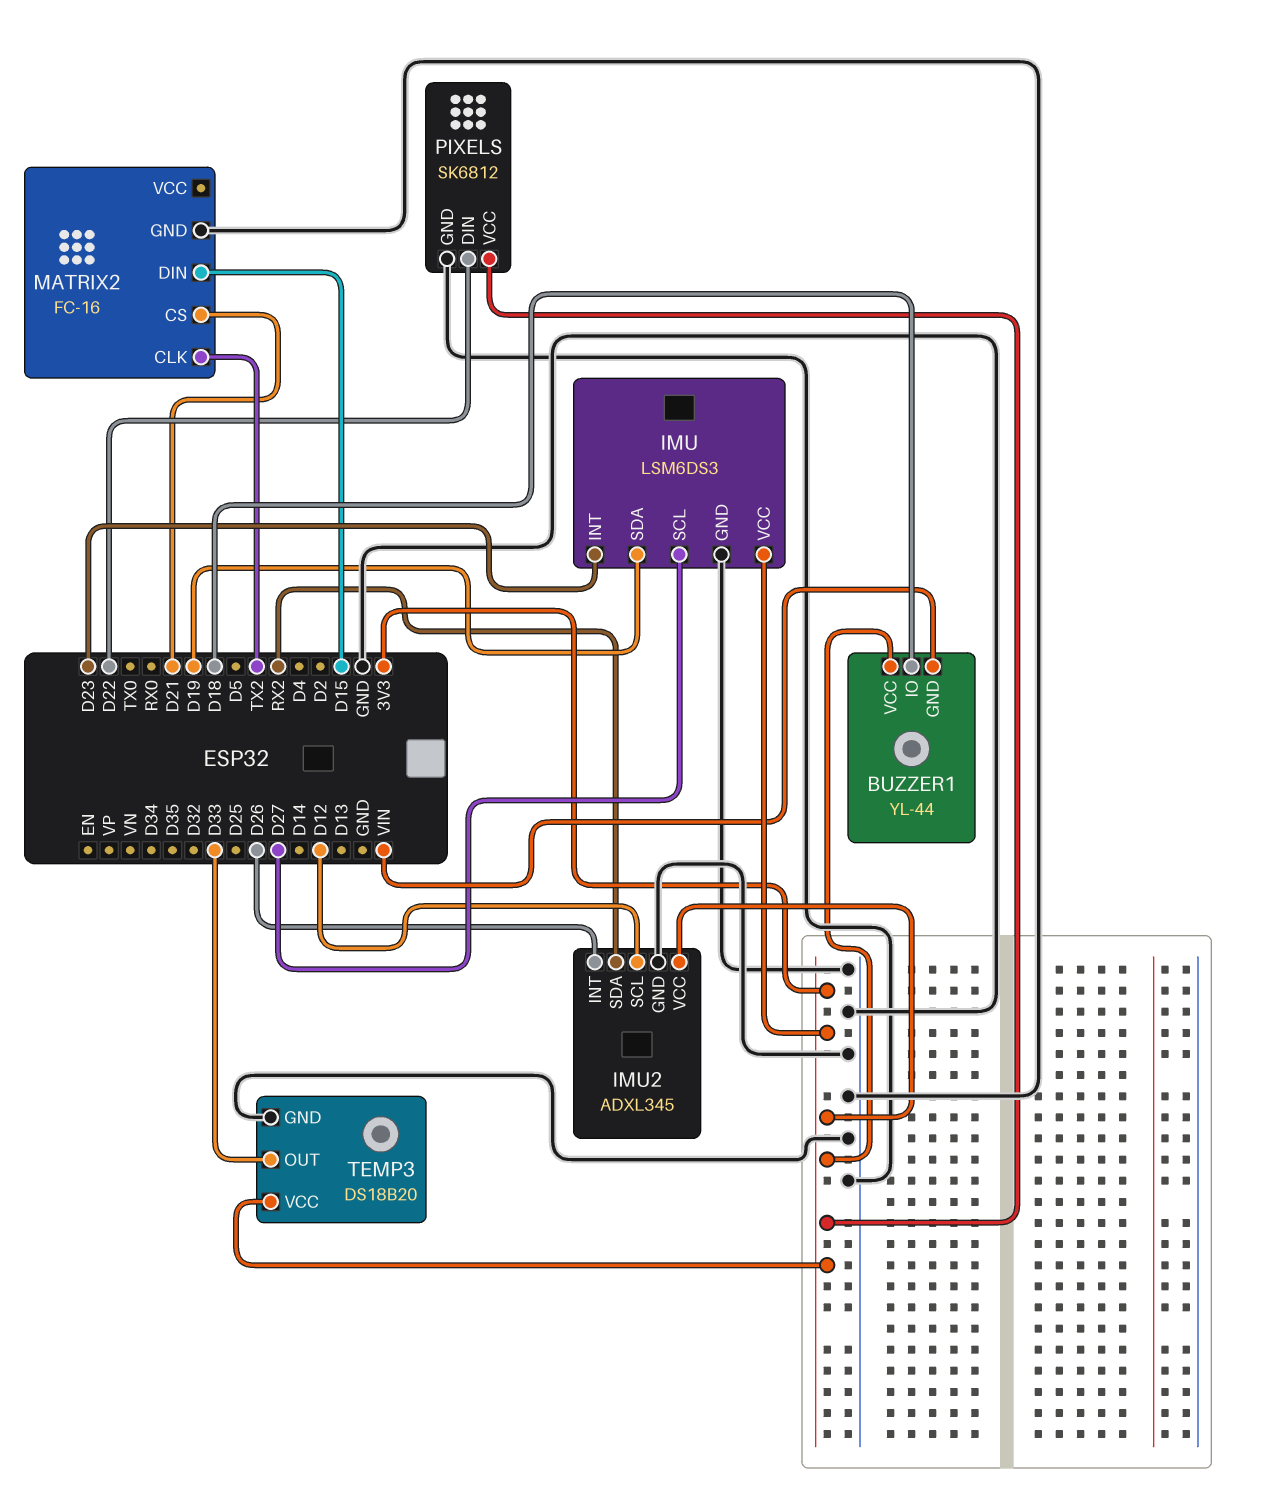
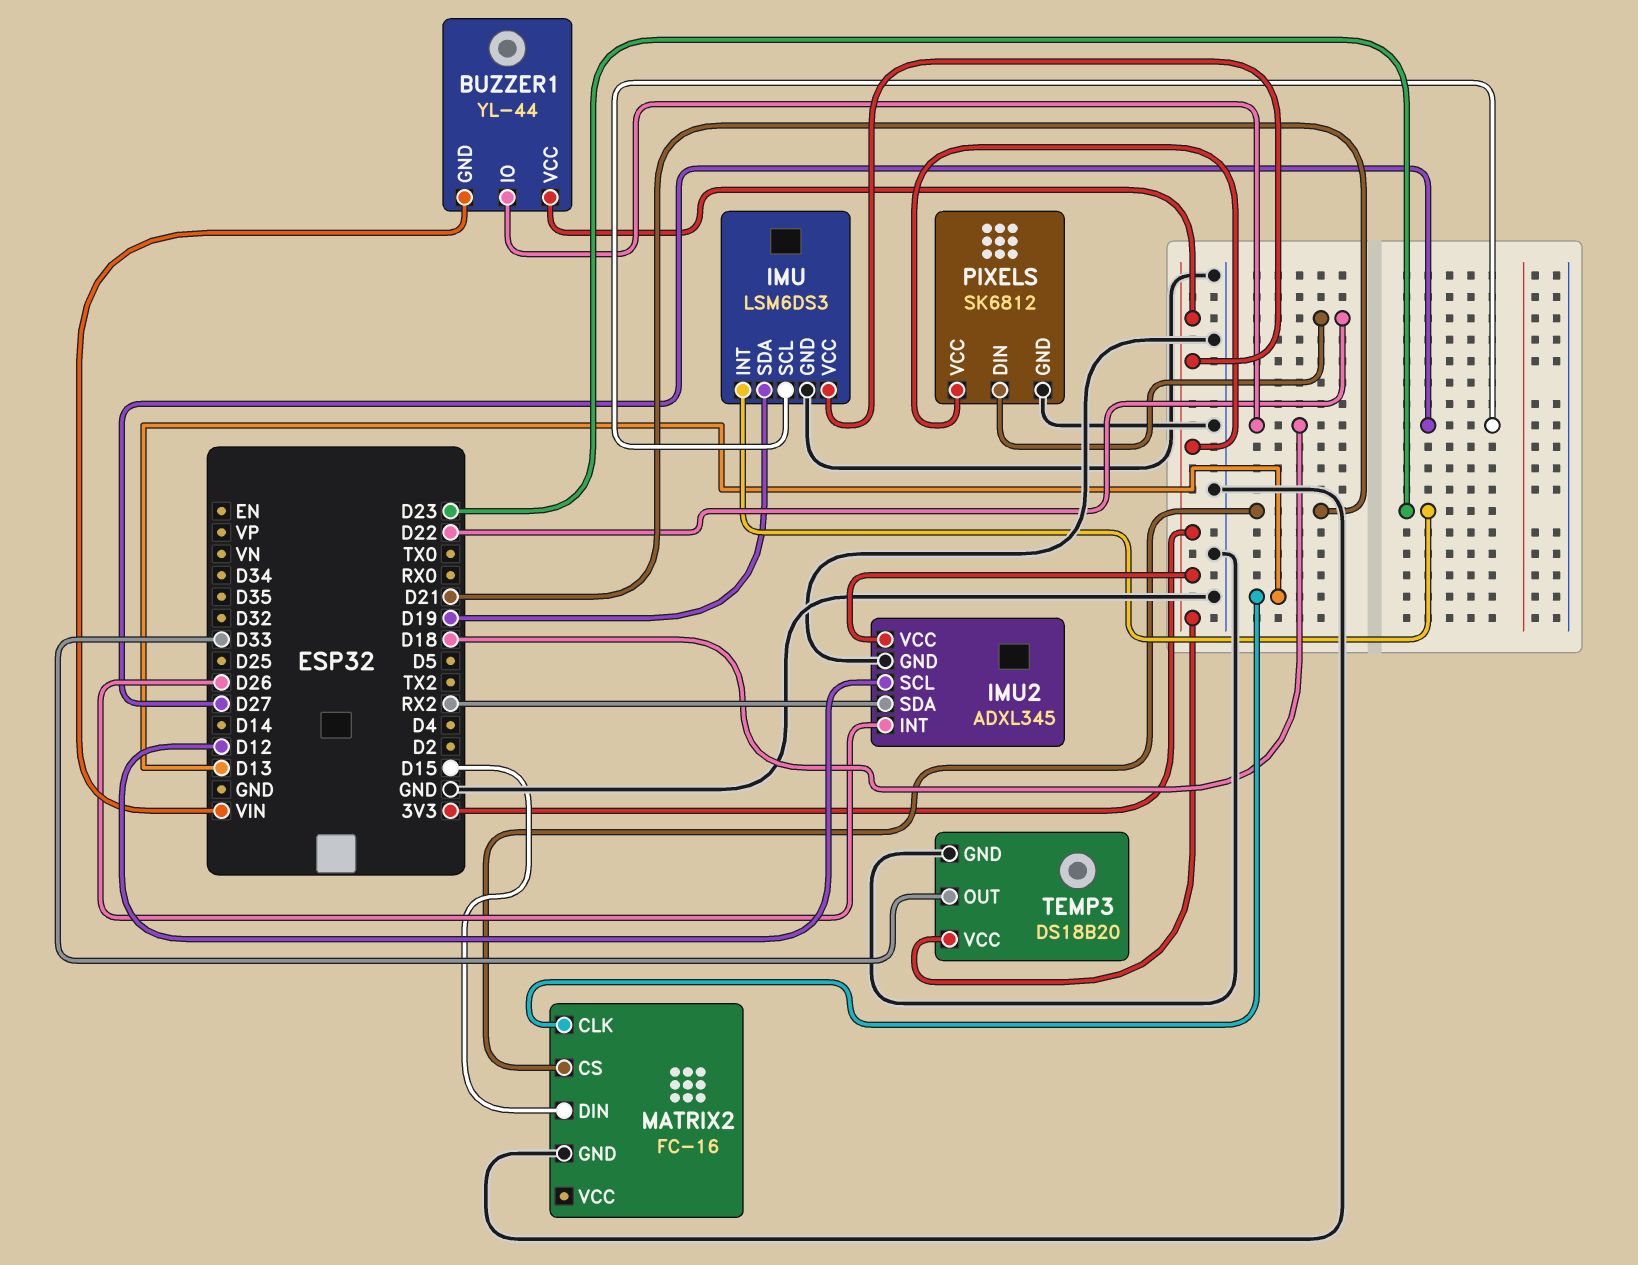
MATRIX2 pin CLK: TX2 -> D13

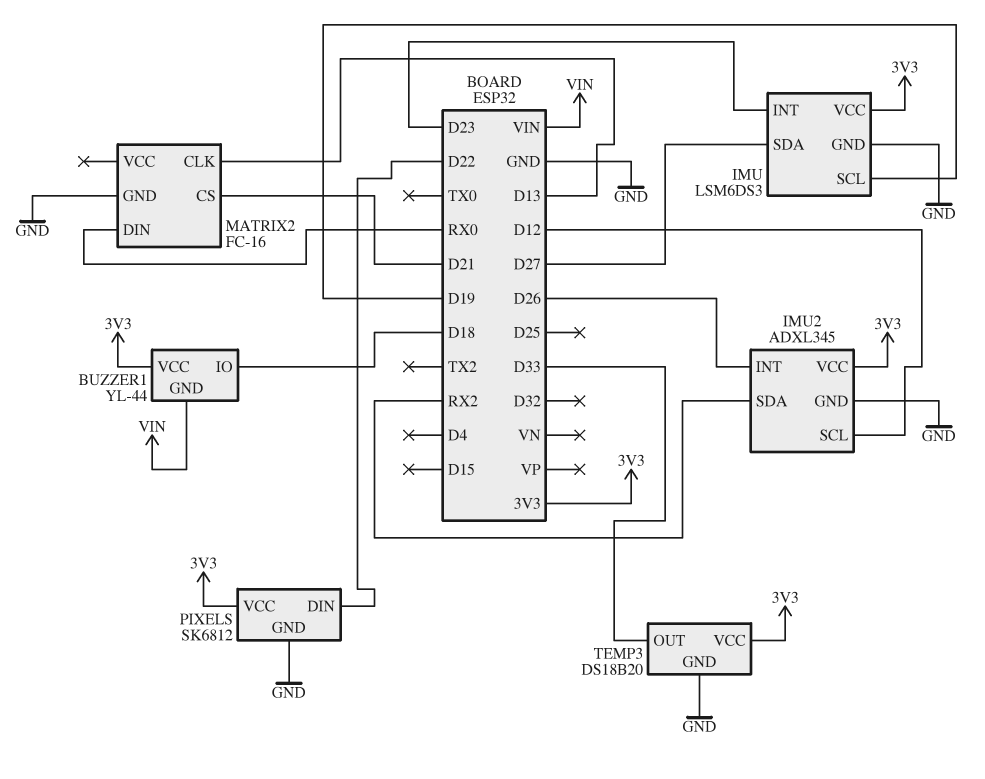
IMU pin SCL: D27 -> D19
IMU pin SDA: D19 -> D27
MATRIX2 pin DIN: D15 -> RX0

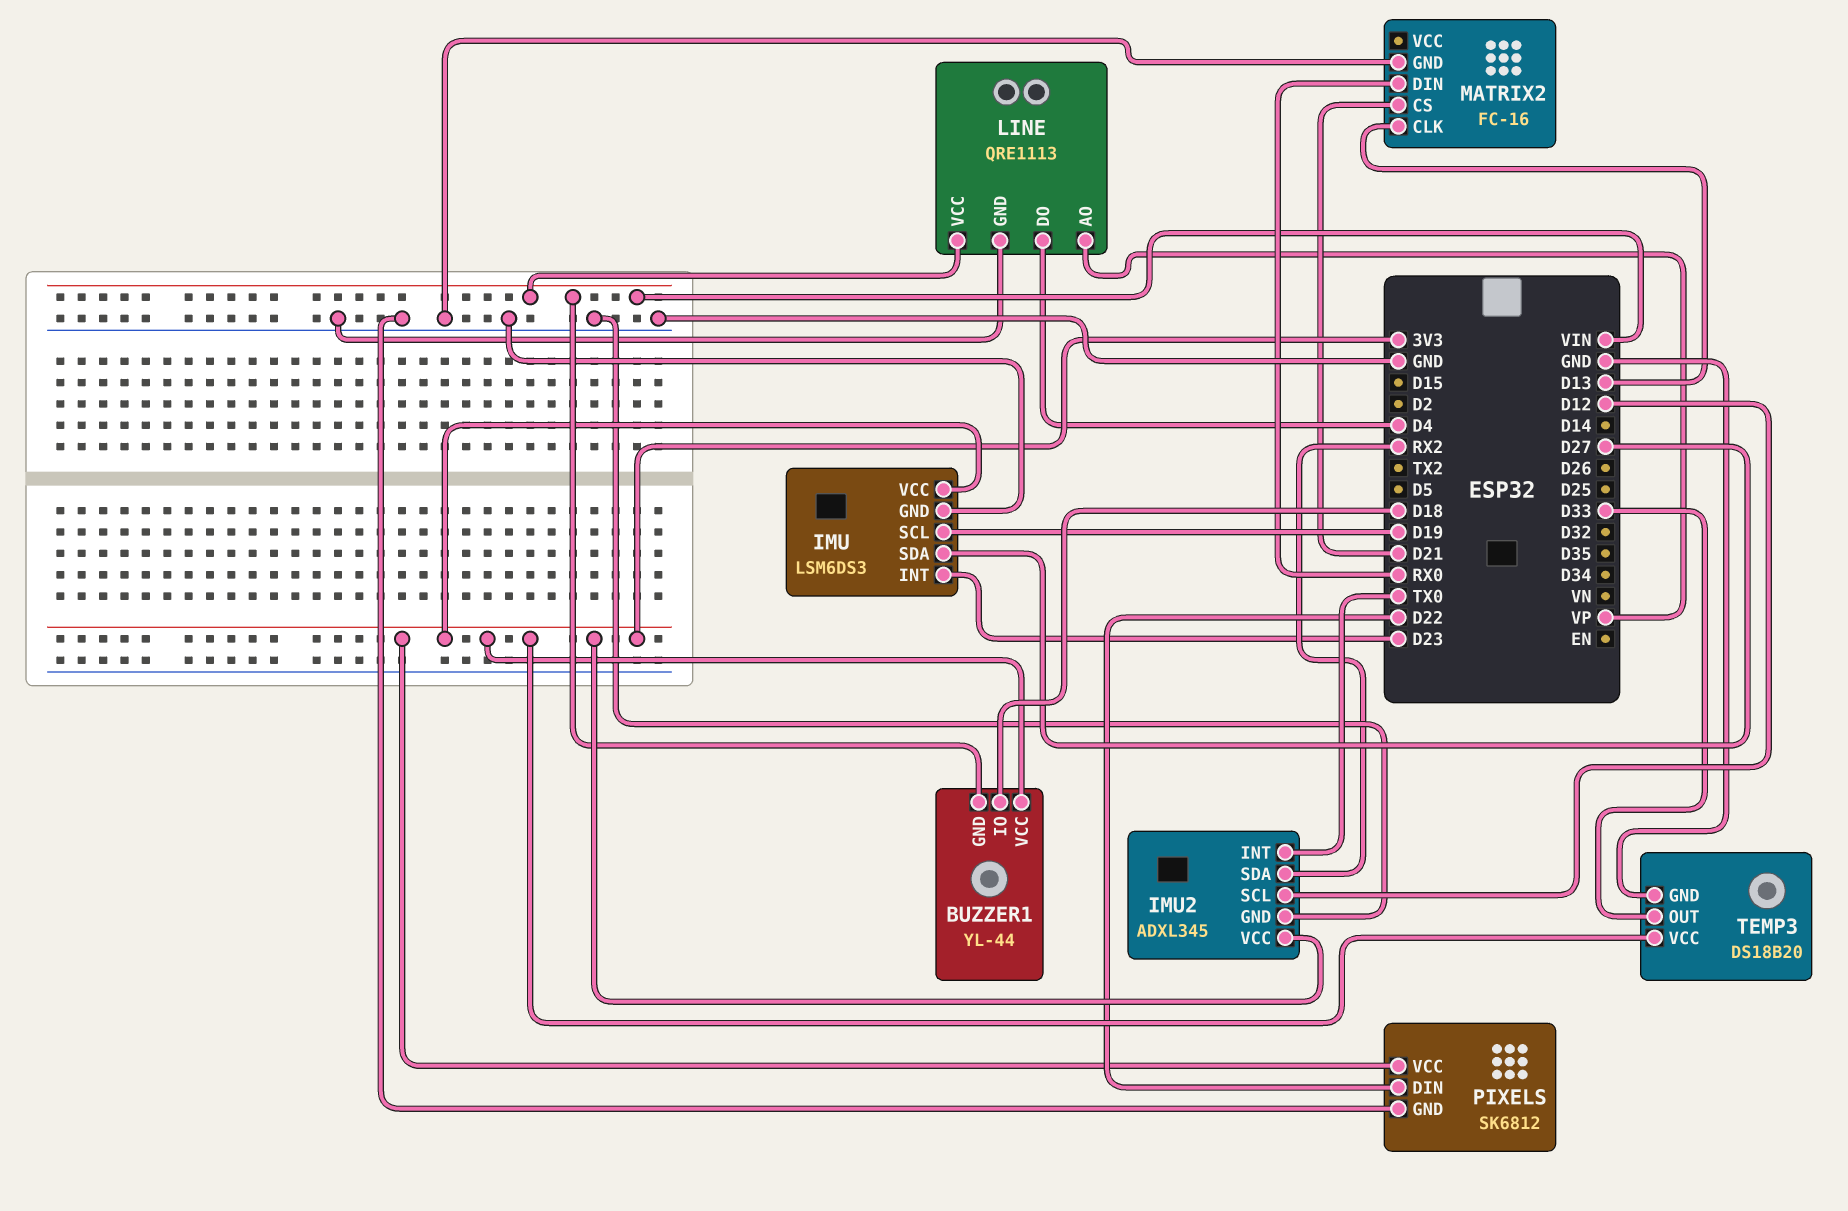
IMU2 pin INT: D26 -> TX0
LINE: none -> QRE1113
LINE pin AO: none -> VP
LINE pin DO: none -> D4
LINE pin GND: none -> GND
LINE pin VCC: none -> VIN

